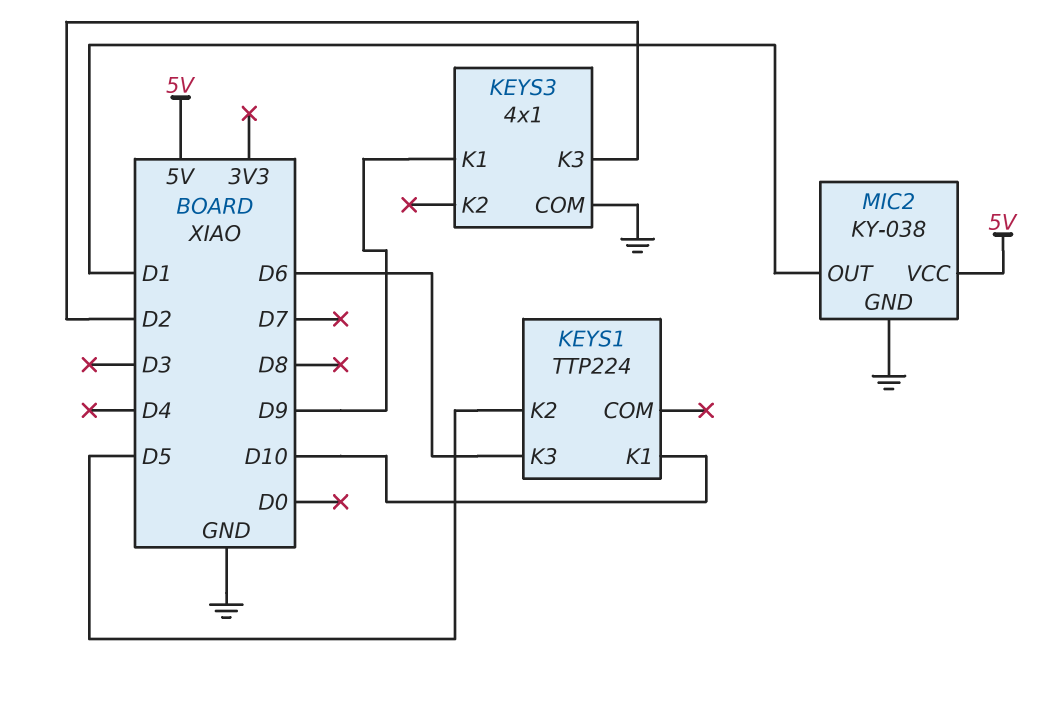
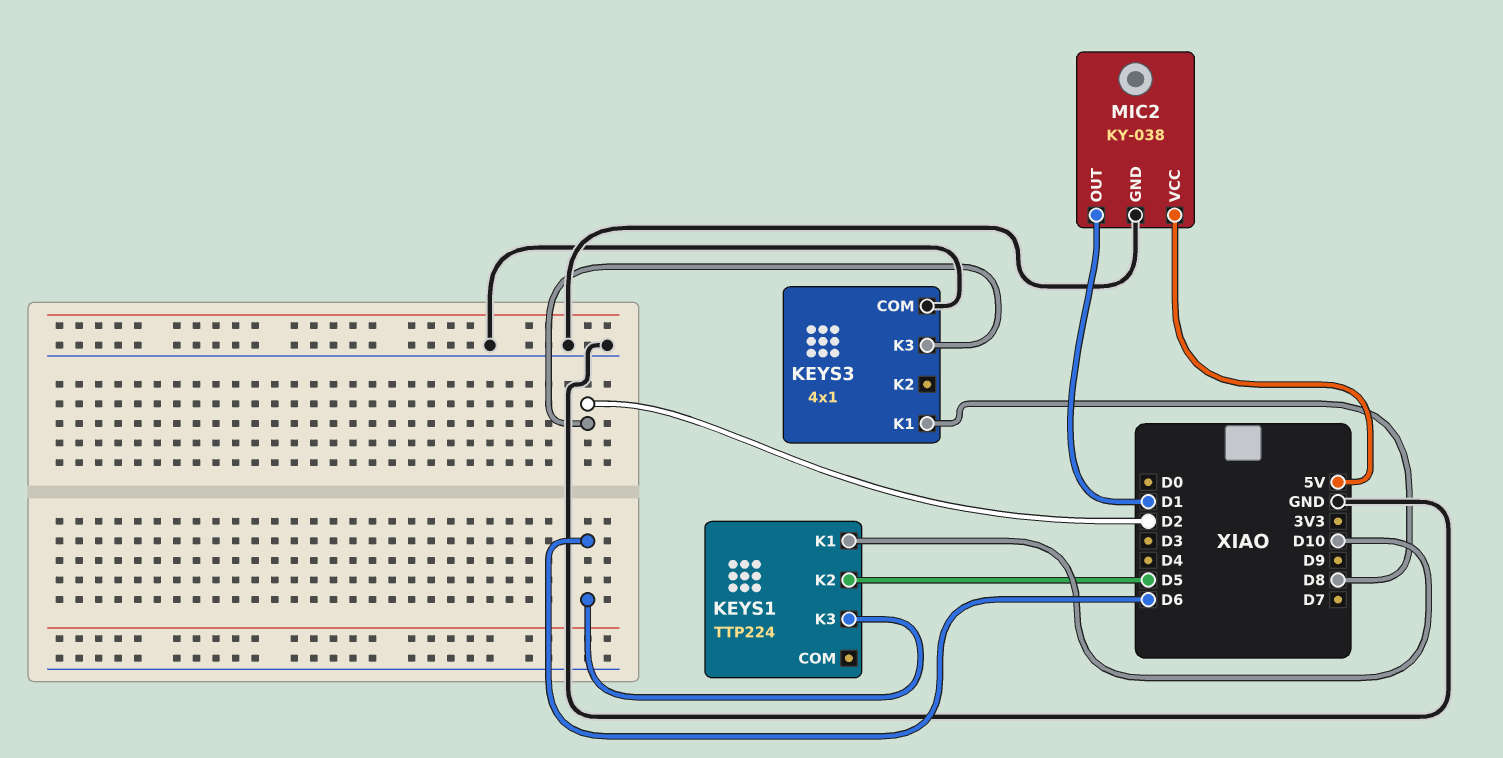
KEYS3 pin K1: D9 -> D8

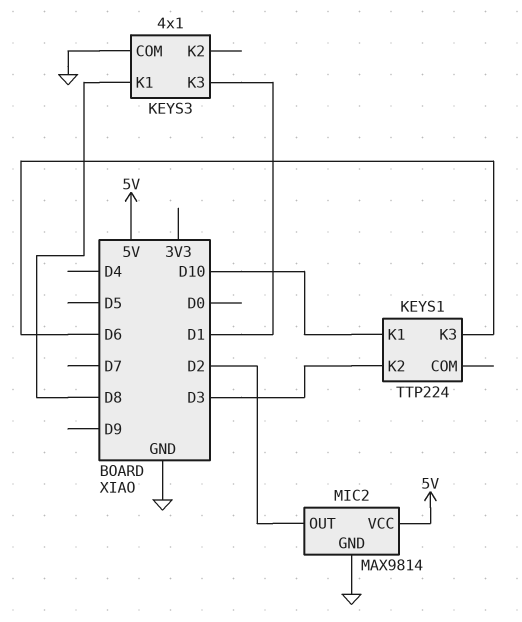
KEYS1 pin K2: D5 -> D3
KEYS3 pin K3: D2 -> D1
MIC2: KY-038 -> MAX9814
MIC2 pin OUT: D1 -> D2

